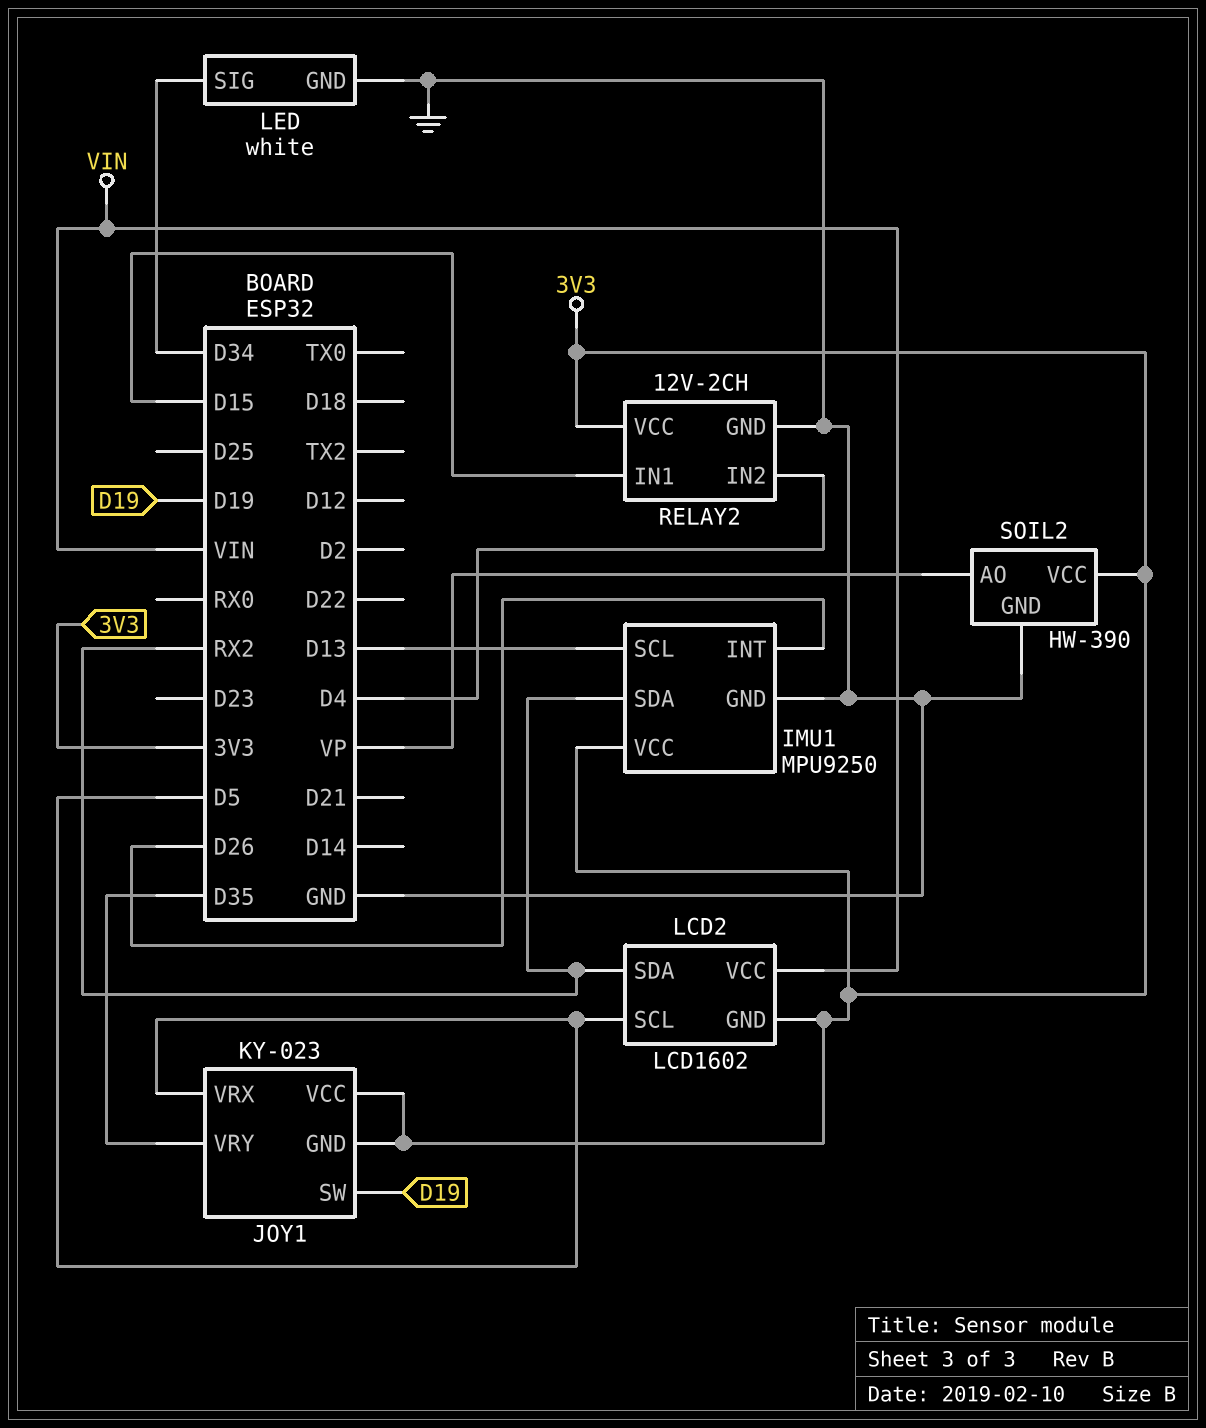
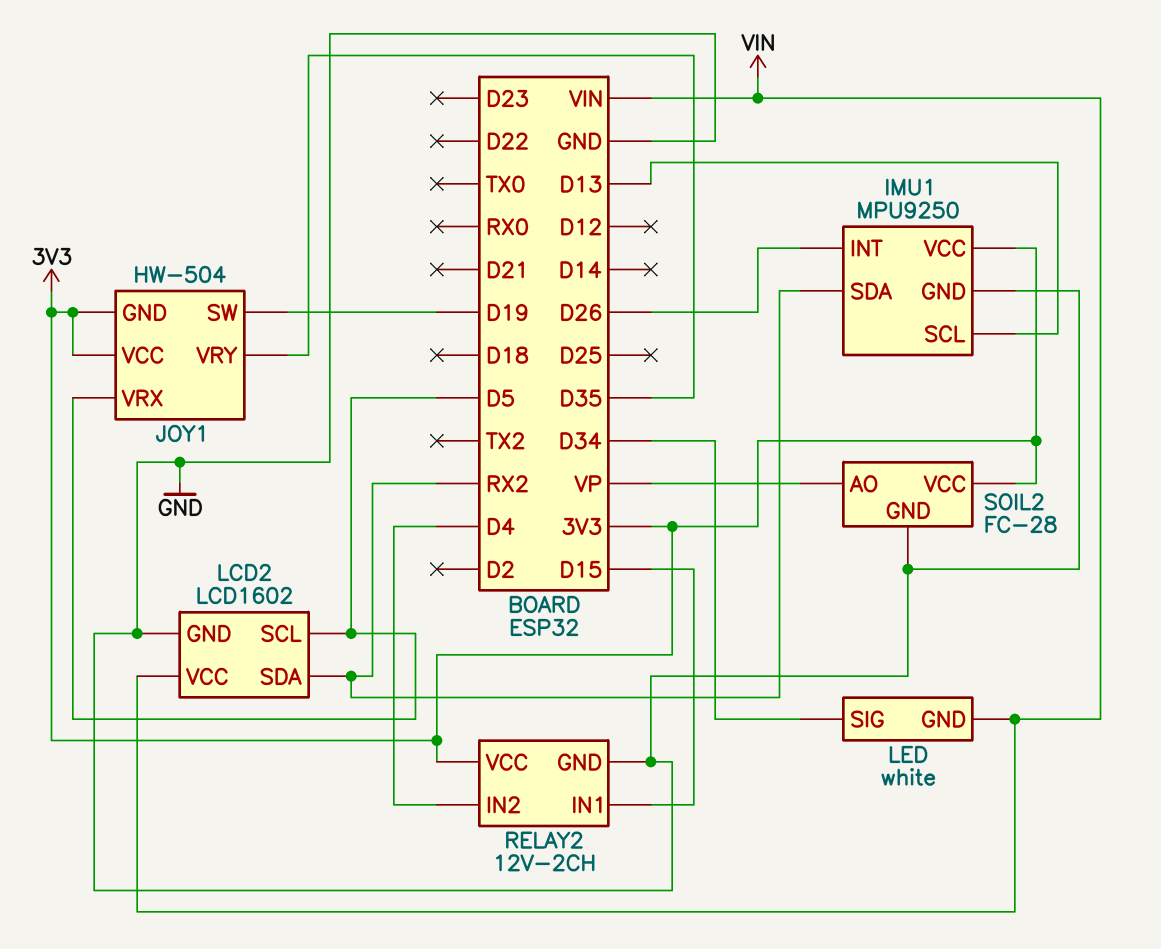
JOY1: KY-023 -> HW-504
LCD2 pin GND: 3V3 -> GND
LED pin GND: GND -> VIN
SOIL2: HW-390 -> FC-28

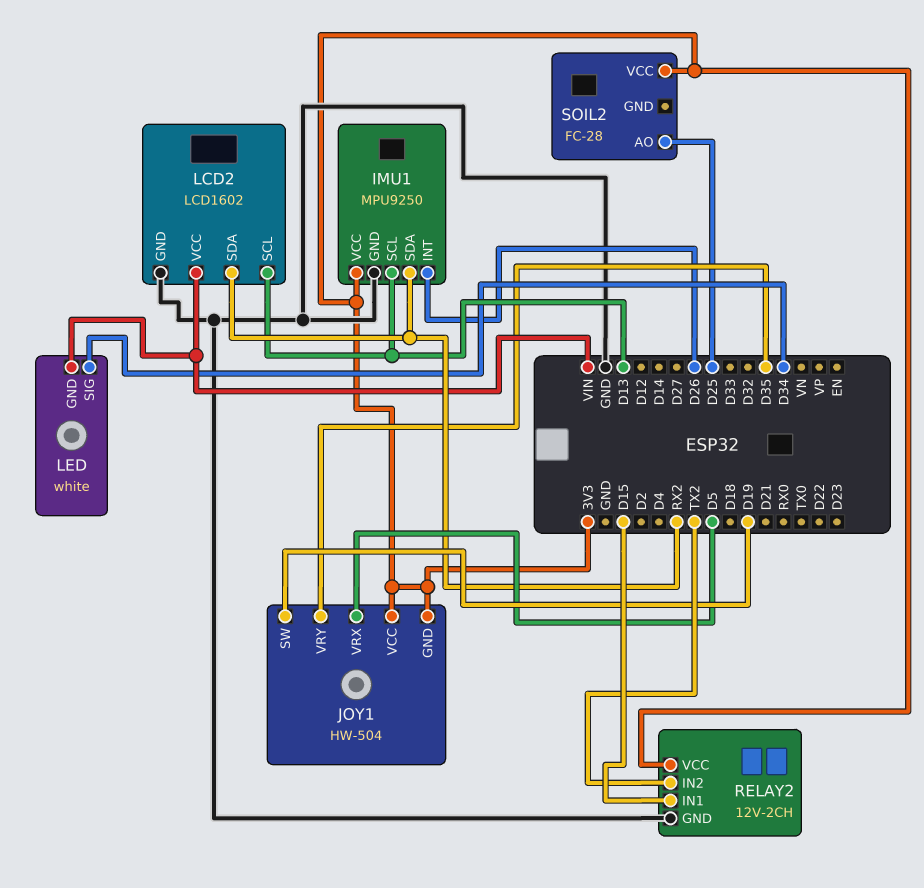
LCD2 pin SCL: D5 -> D13
RELAY2 pin IN2: D4 -> TX2
SOIL2 pin AO: VP -> D25
SOIL2 pin GND: GND -> none

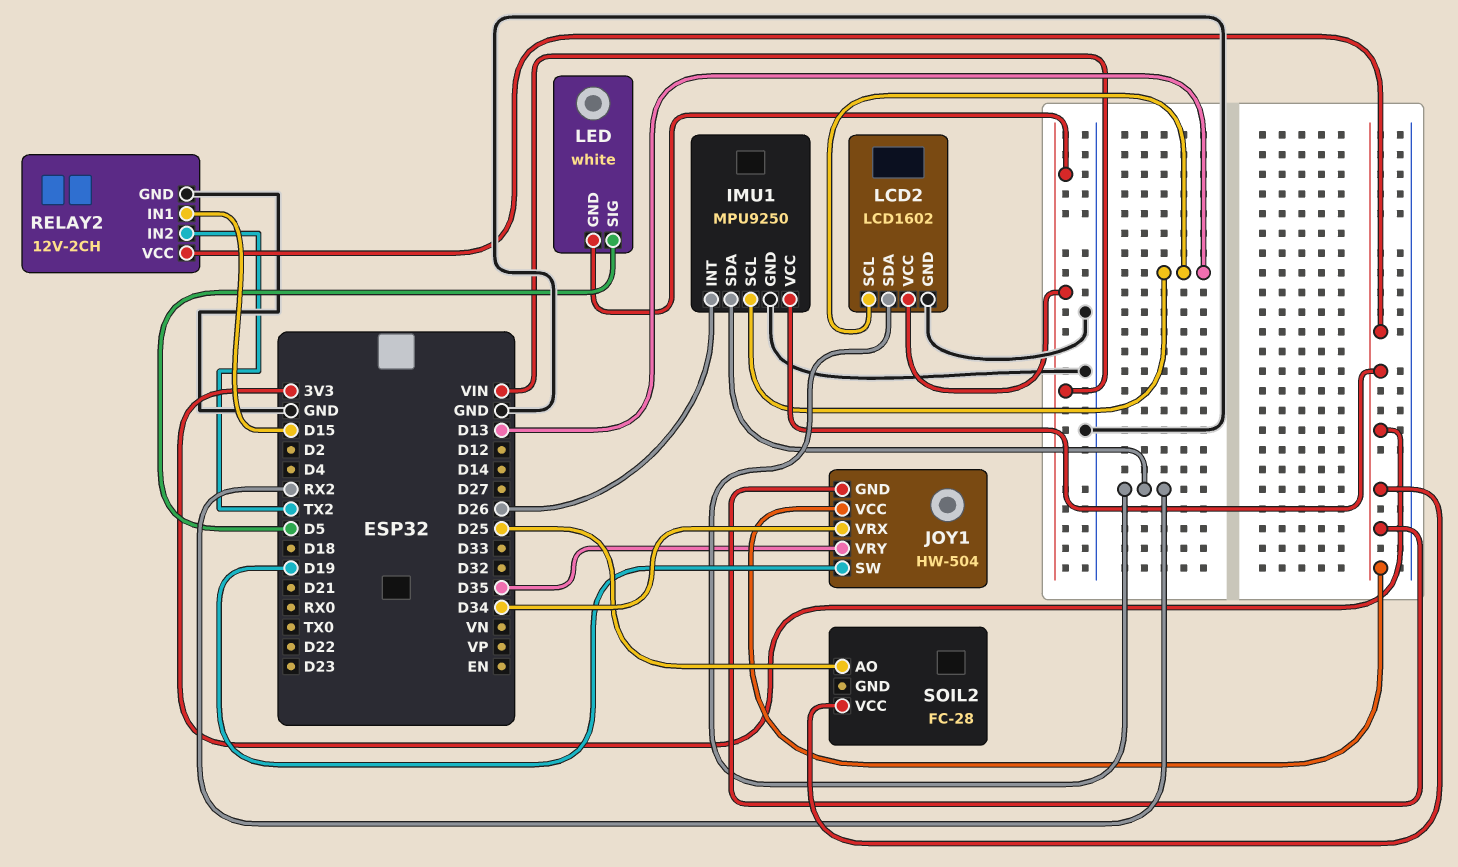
JOY1 pin VRX: D5 -> D34
LED pin SIG: D34 -> D5

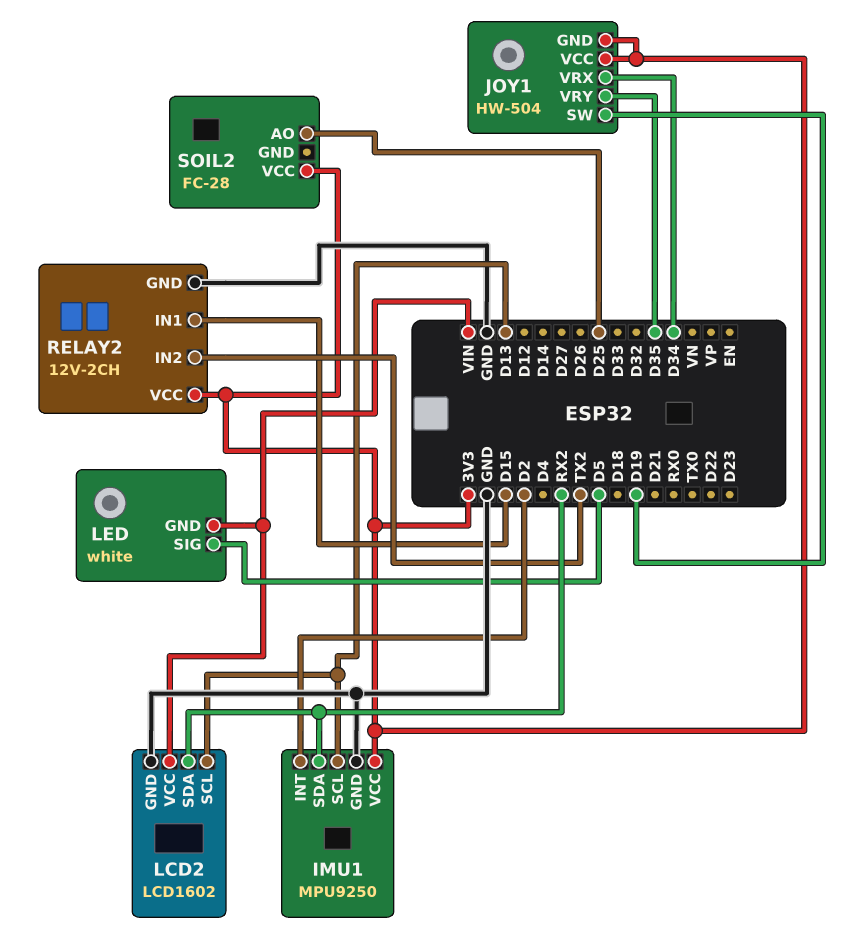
IMU1 pin INT: D26 -> D2

